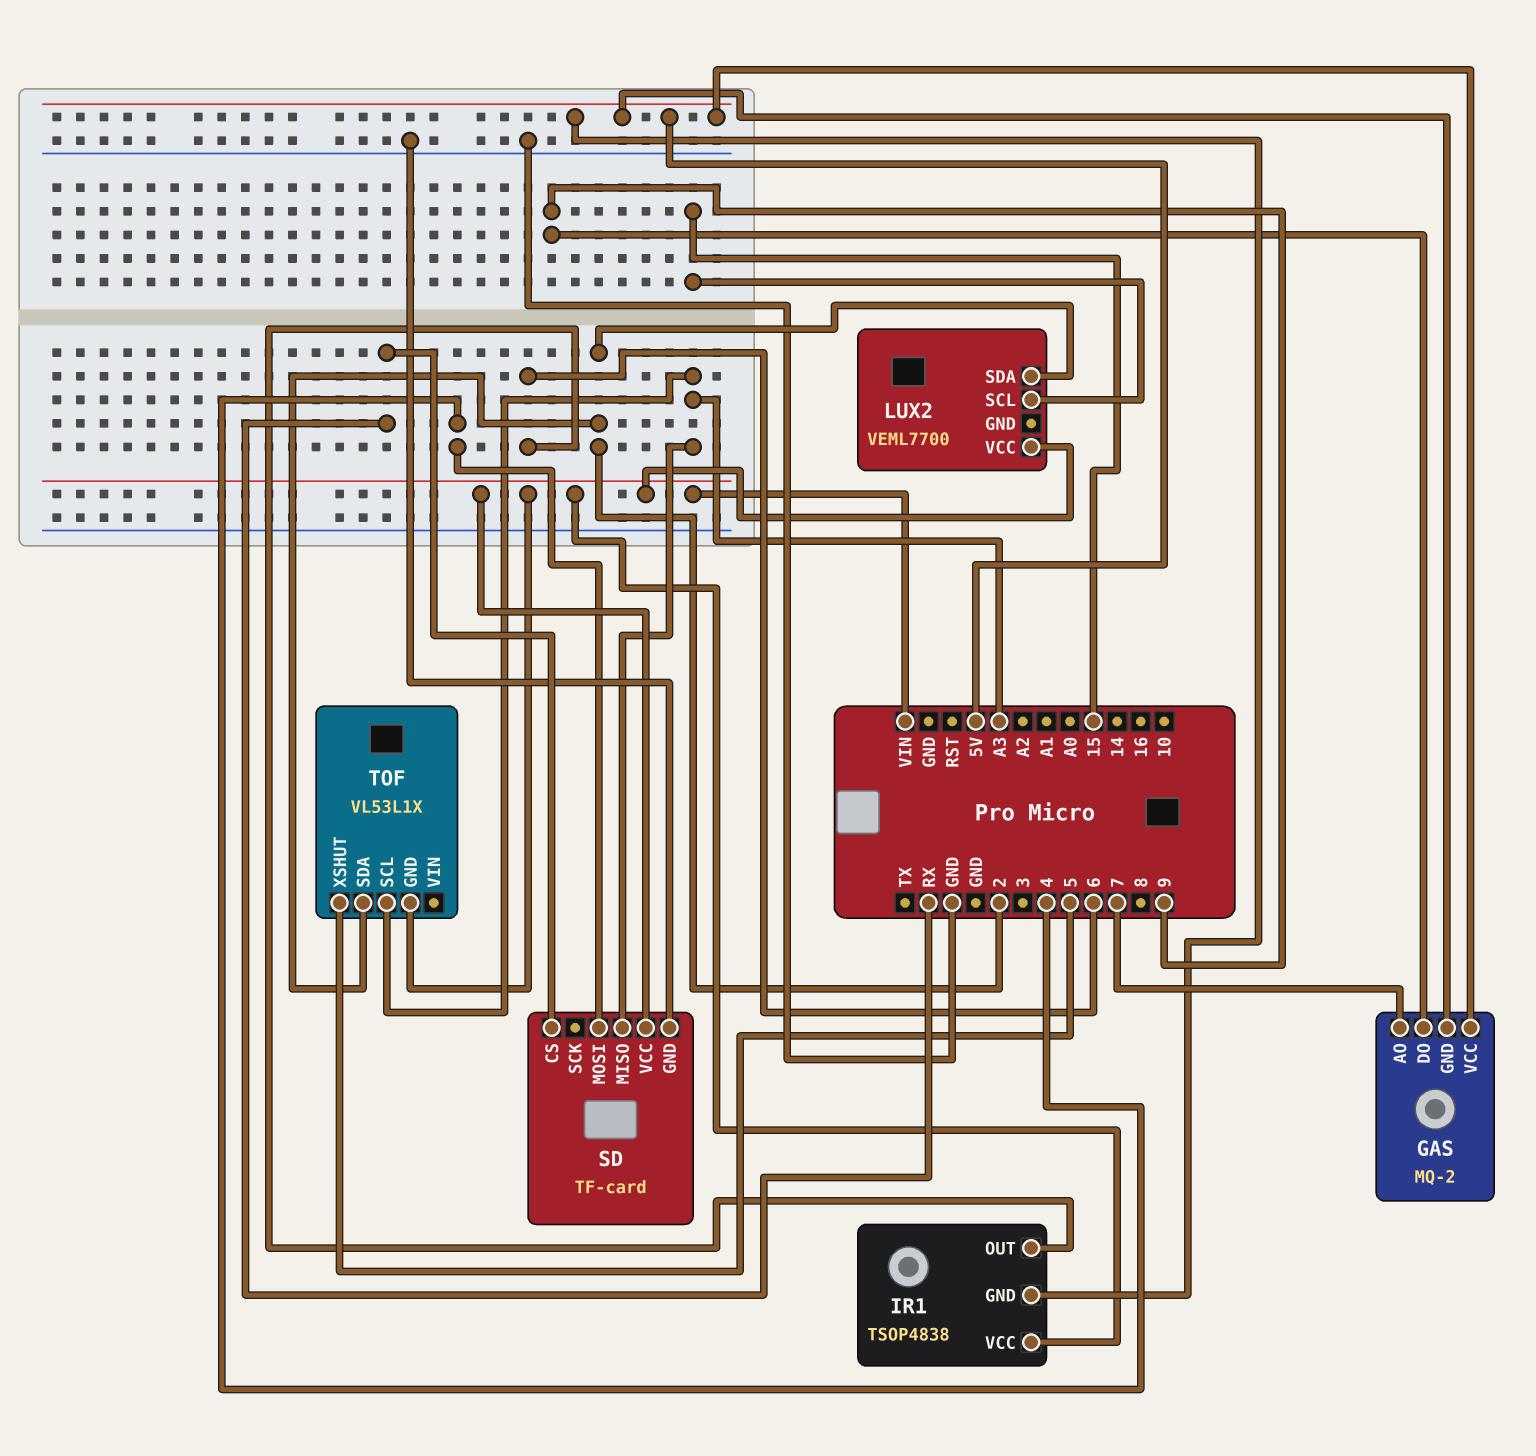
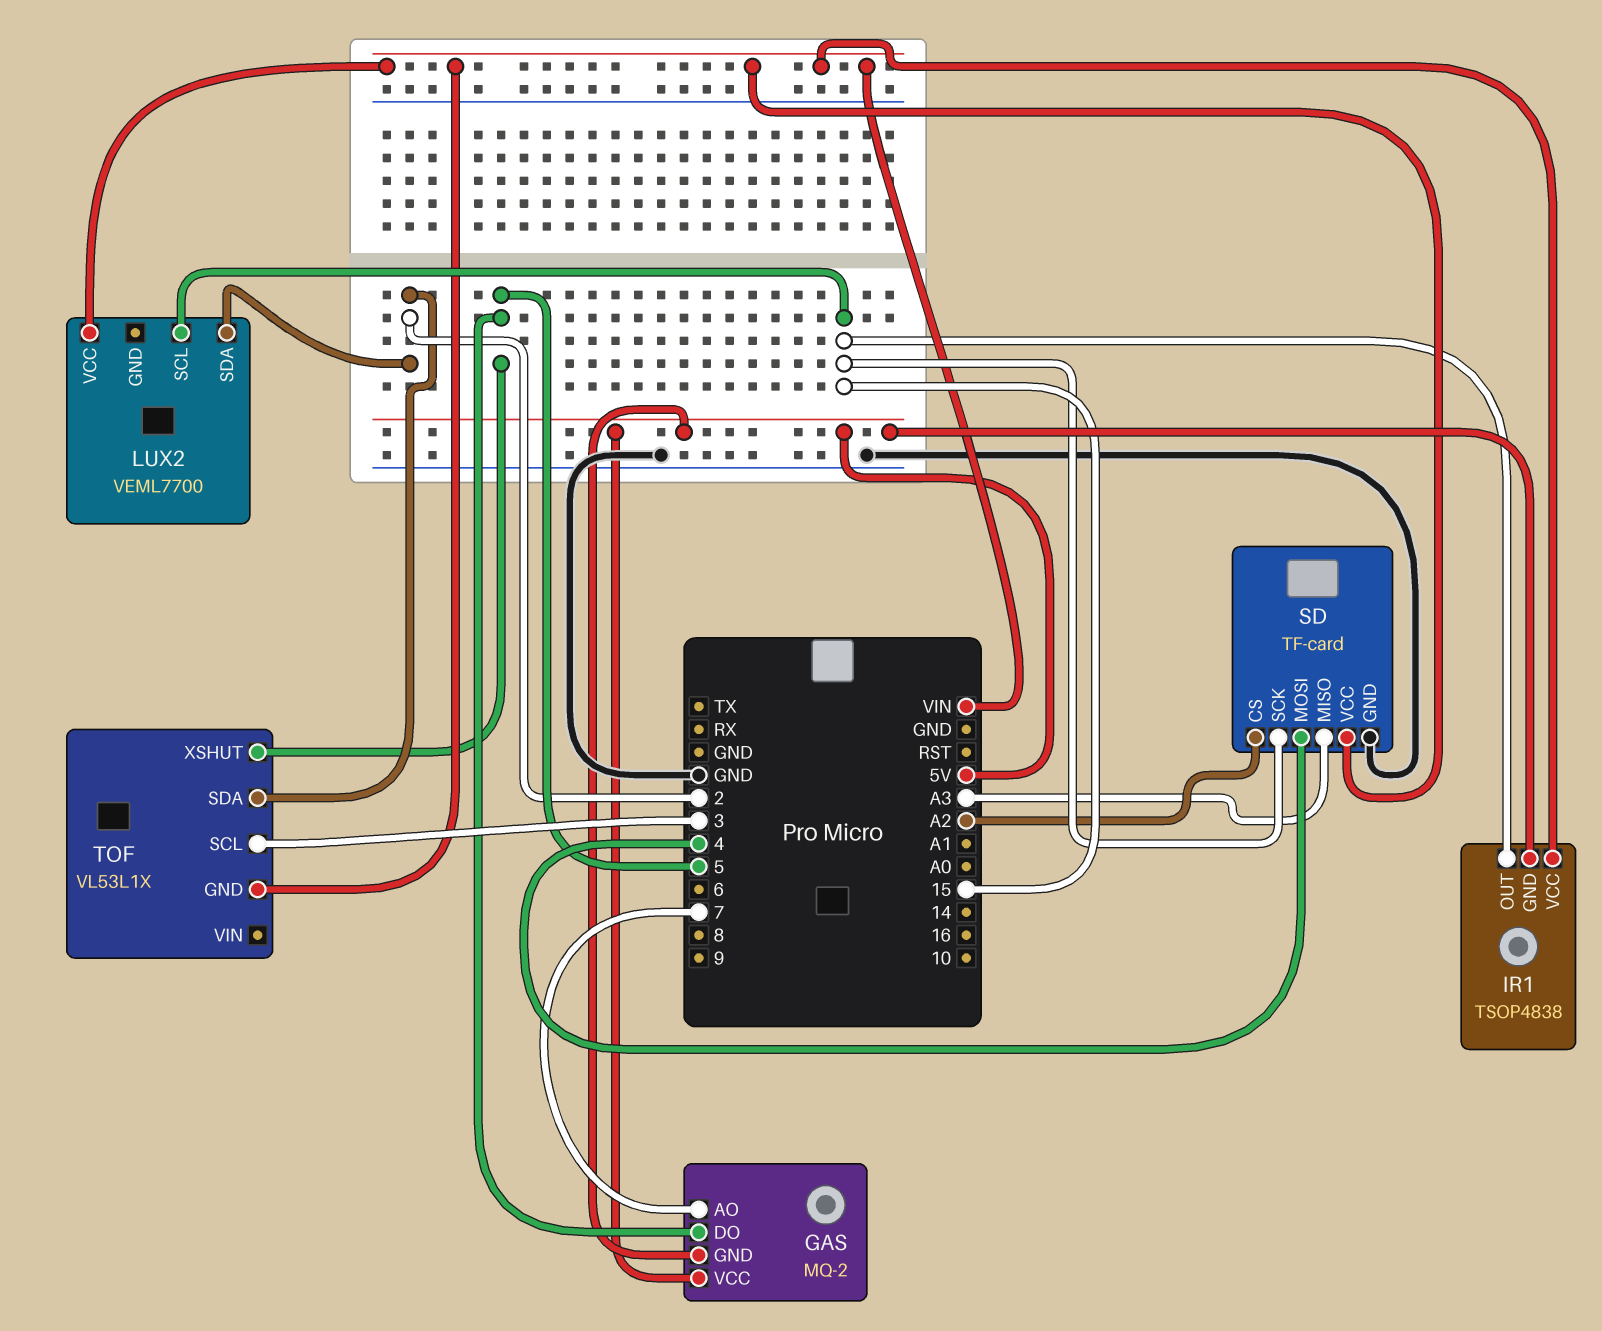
GAS pin DO: 9 -> 5
IR1 pin OUT: 6 -> 15
SD pin CS: RX -> A2
SD pin SCK: none -> 15
TOF pin SCL: A3 -> 3

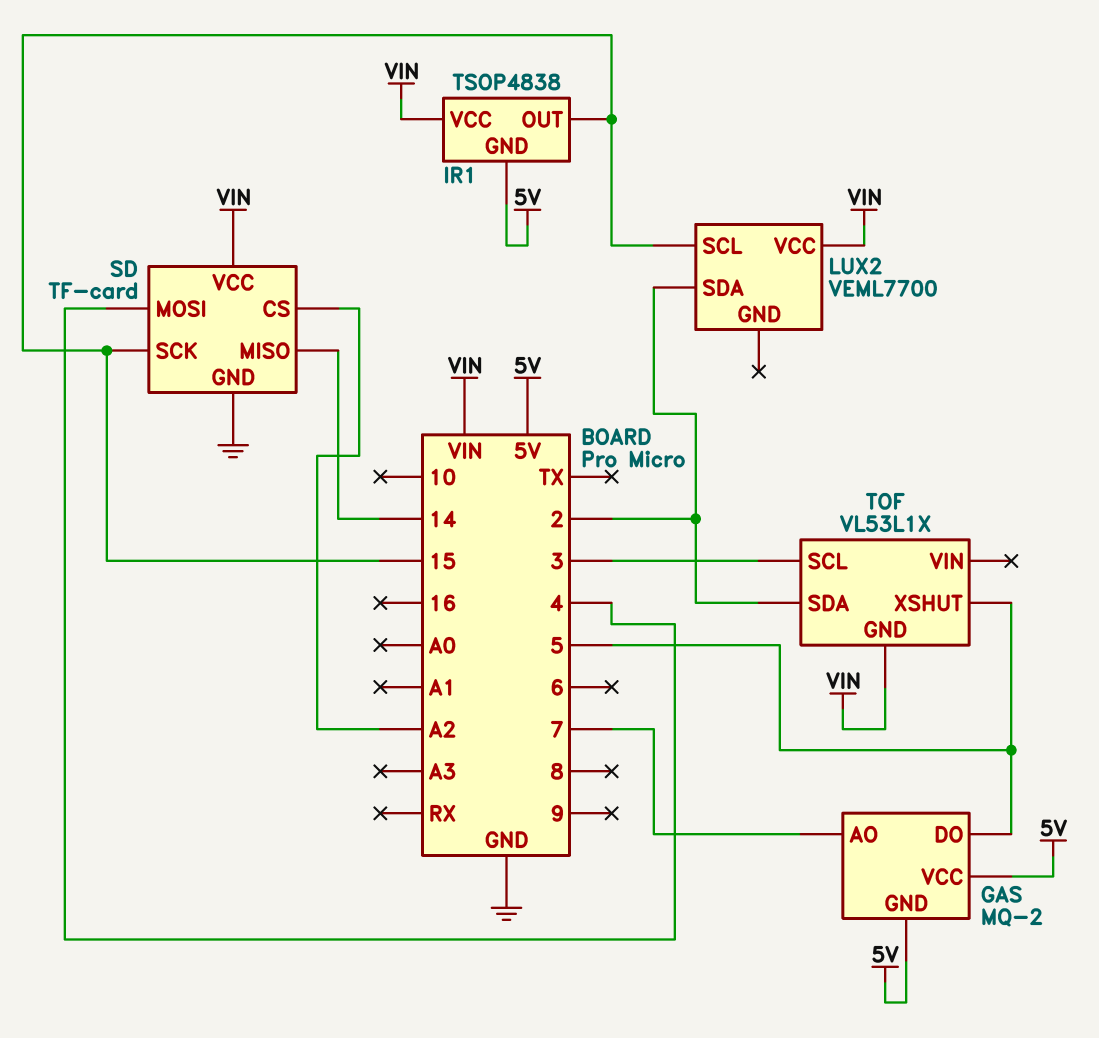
SD pin MISO: A3 -> 14

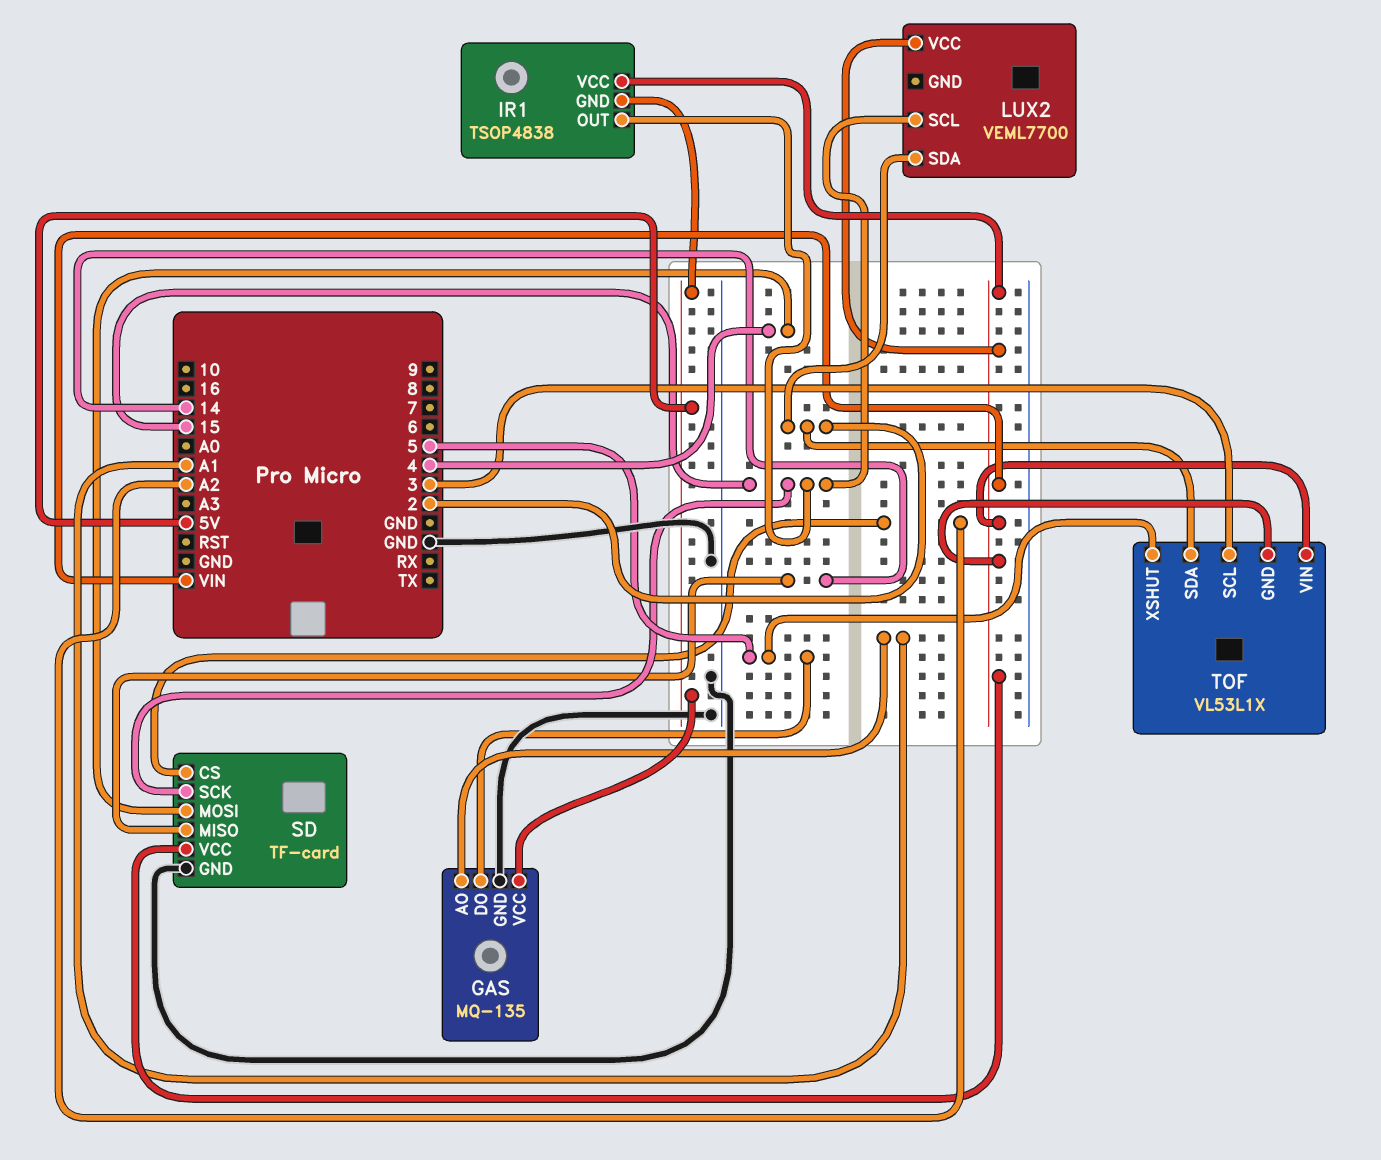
GAS: MQ-2 -> MQ-135
GAS pin AO: 7 -> A1
GAS pin GND: 5V -> GND
TOF pin VIN: none -> VIN

